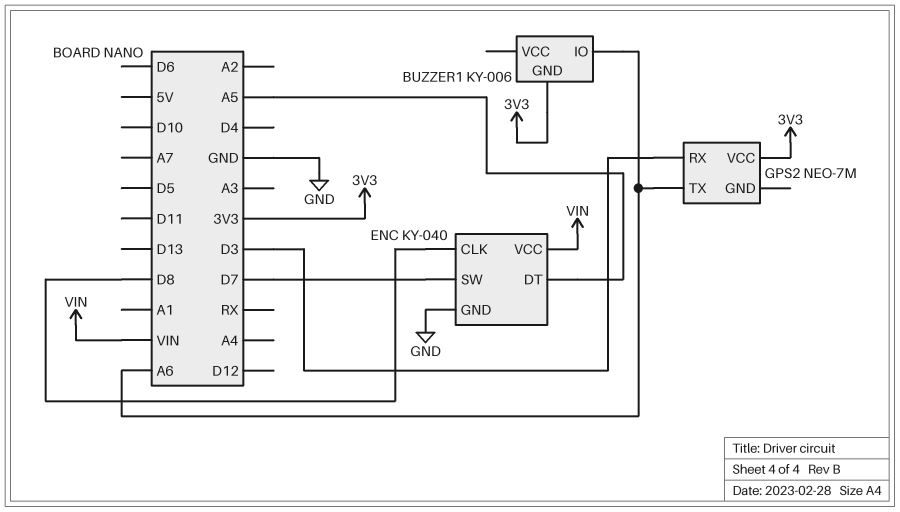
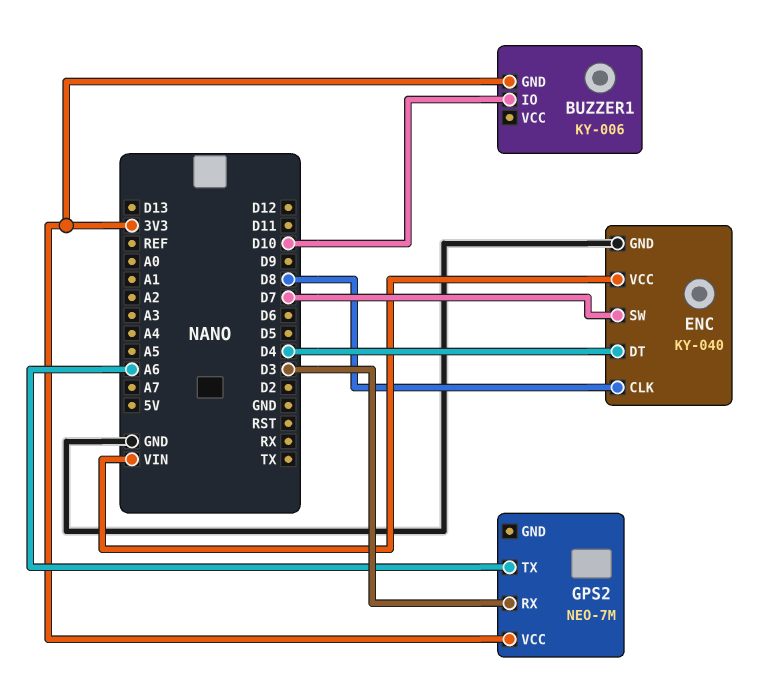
BUZZER1 pin IO: A6 -> D10
ENC pin DT: A5 -> D4

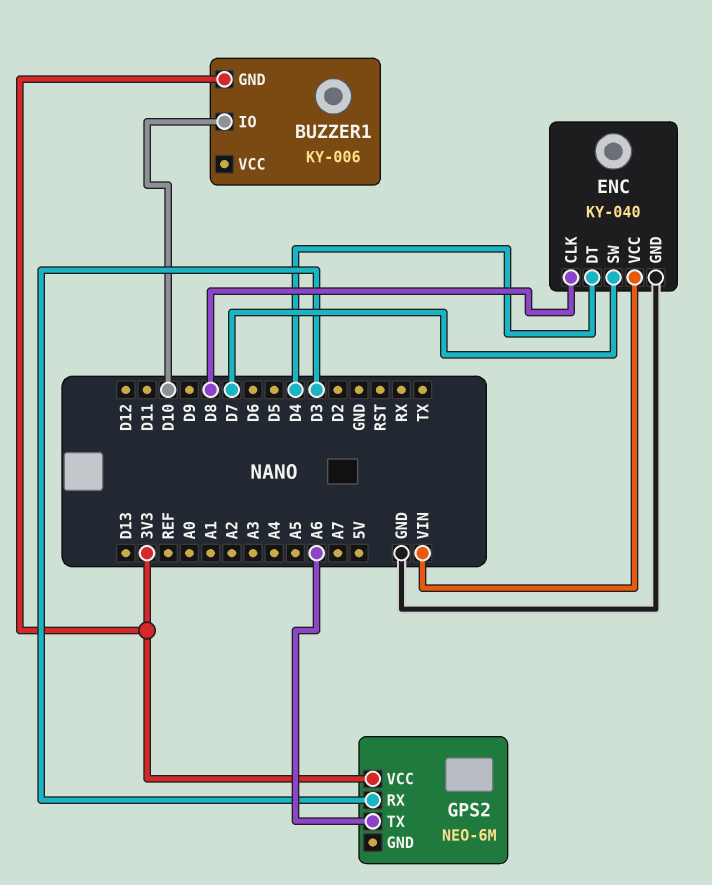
GPS2: NEO-7M -> NEO-6M

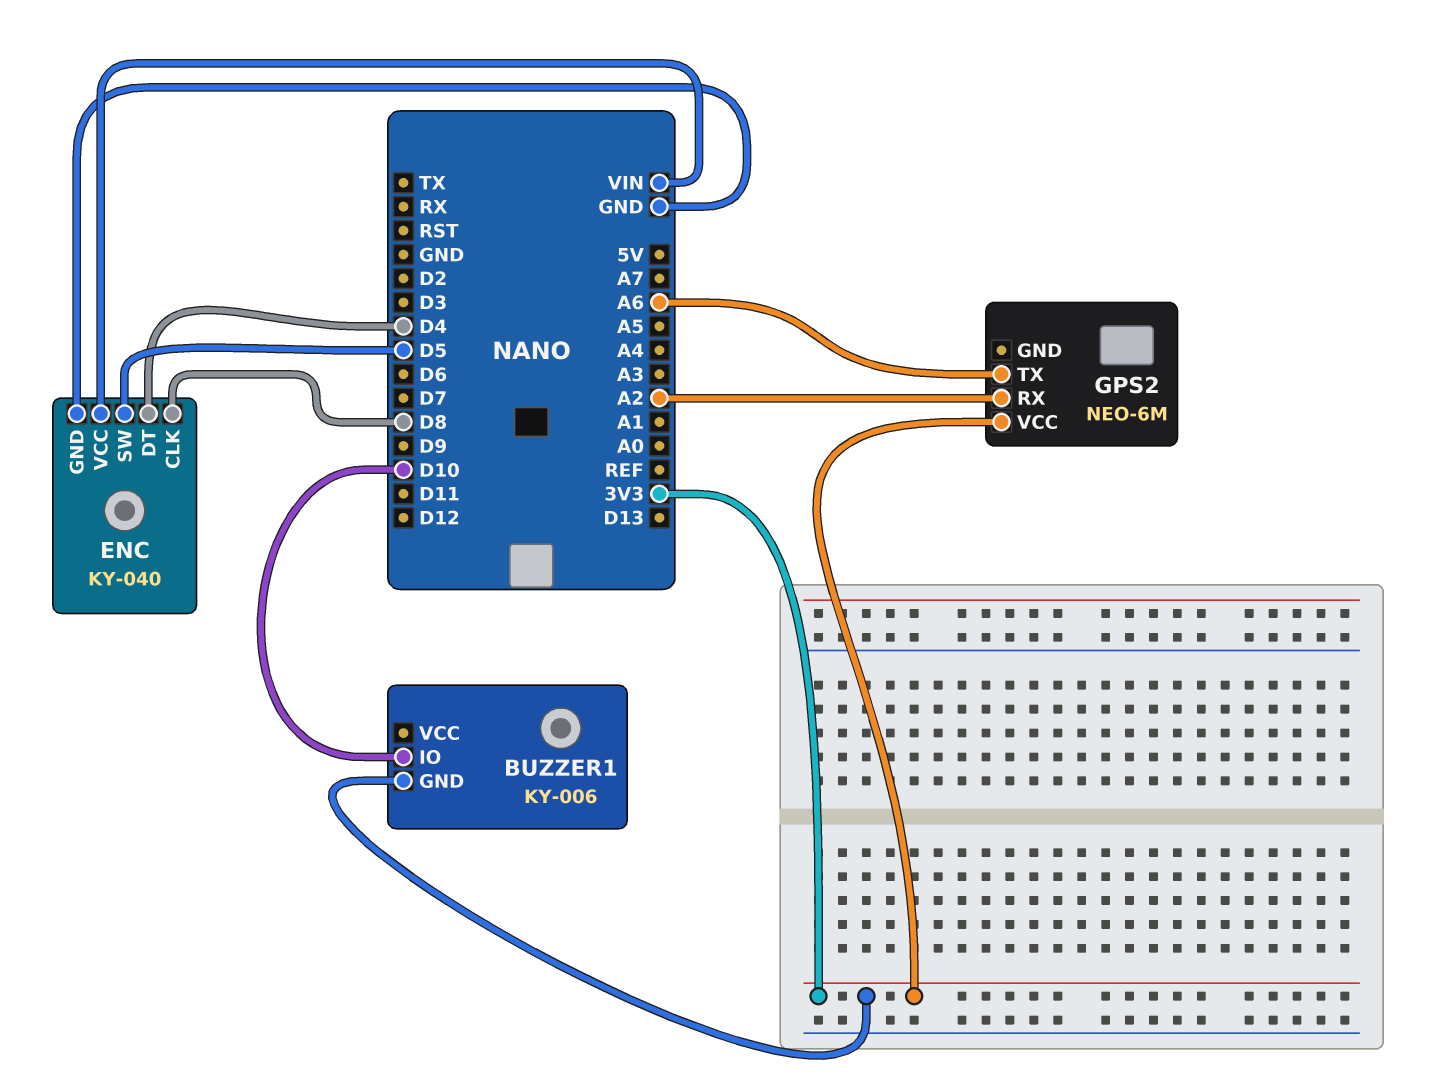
ENC pin SW: D7 -> D5
GPS2 pin RX: D3 -> A2

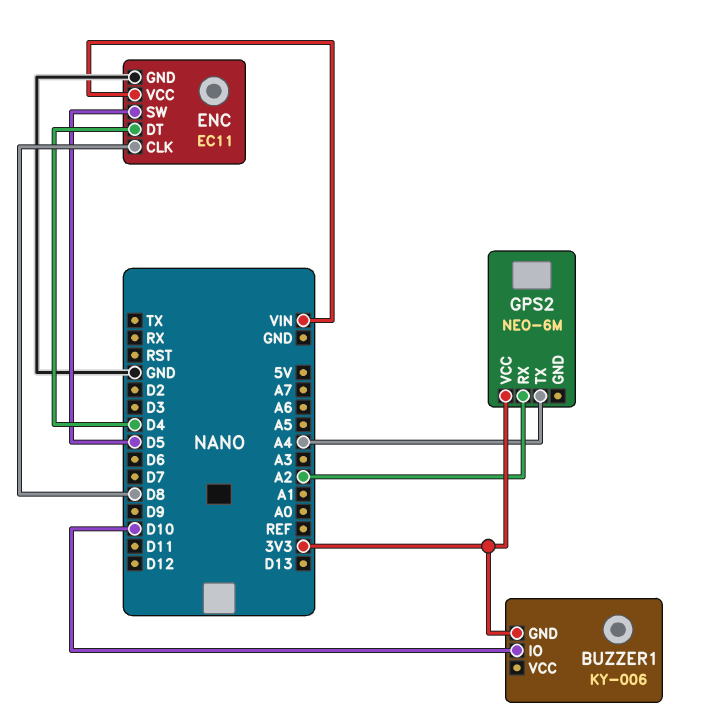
ENC: KY-040 -> EC11
GPS2 pin TX: A6 -> A4

